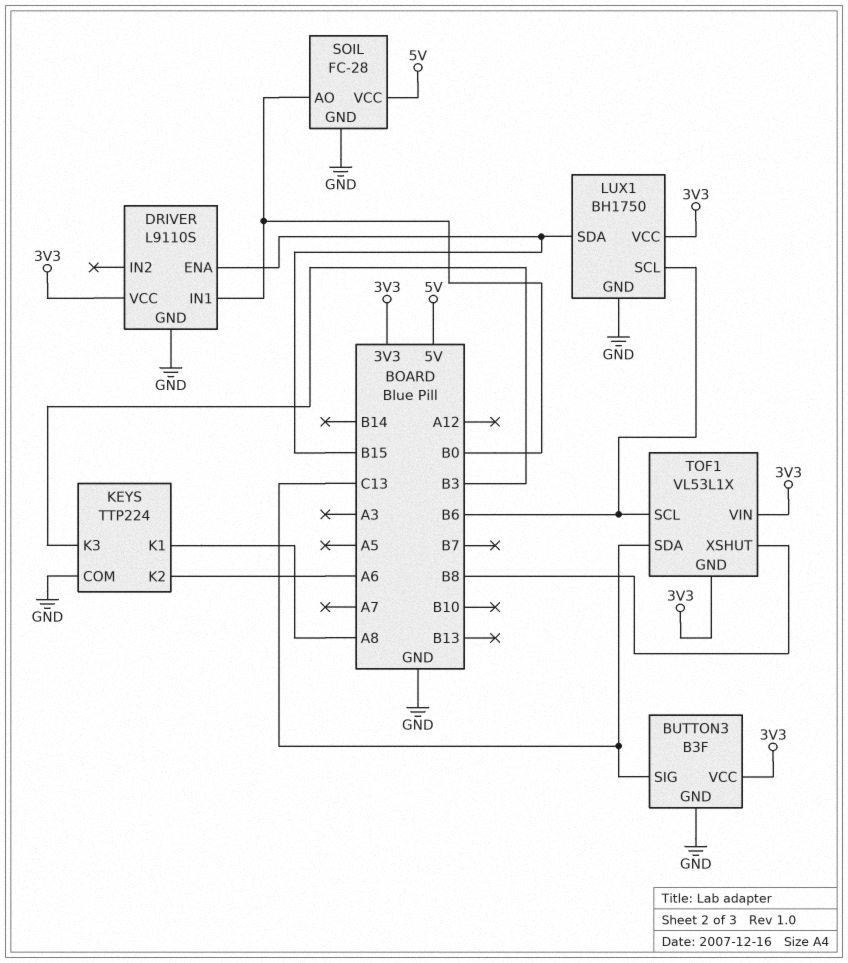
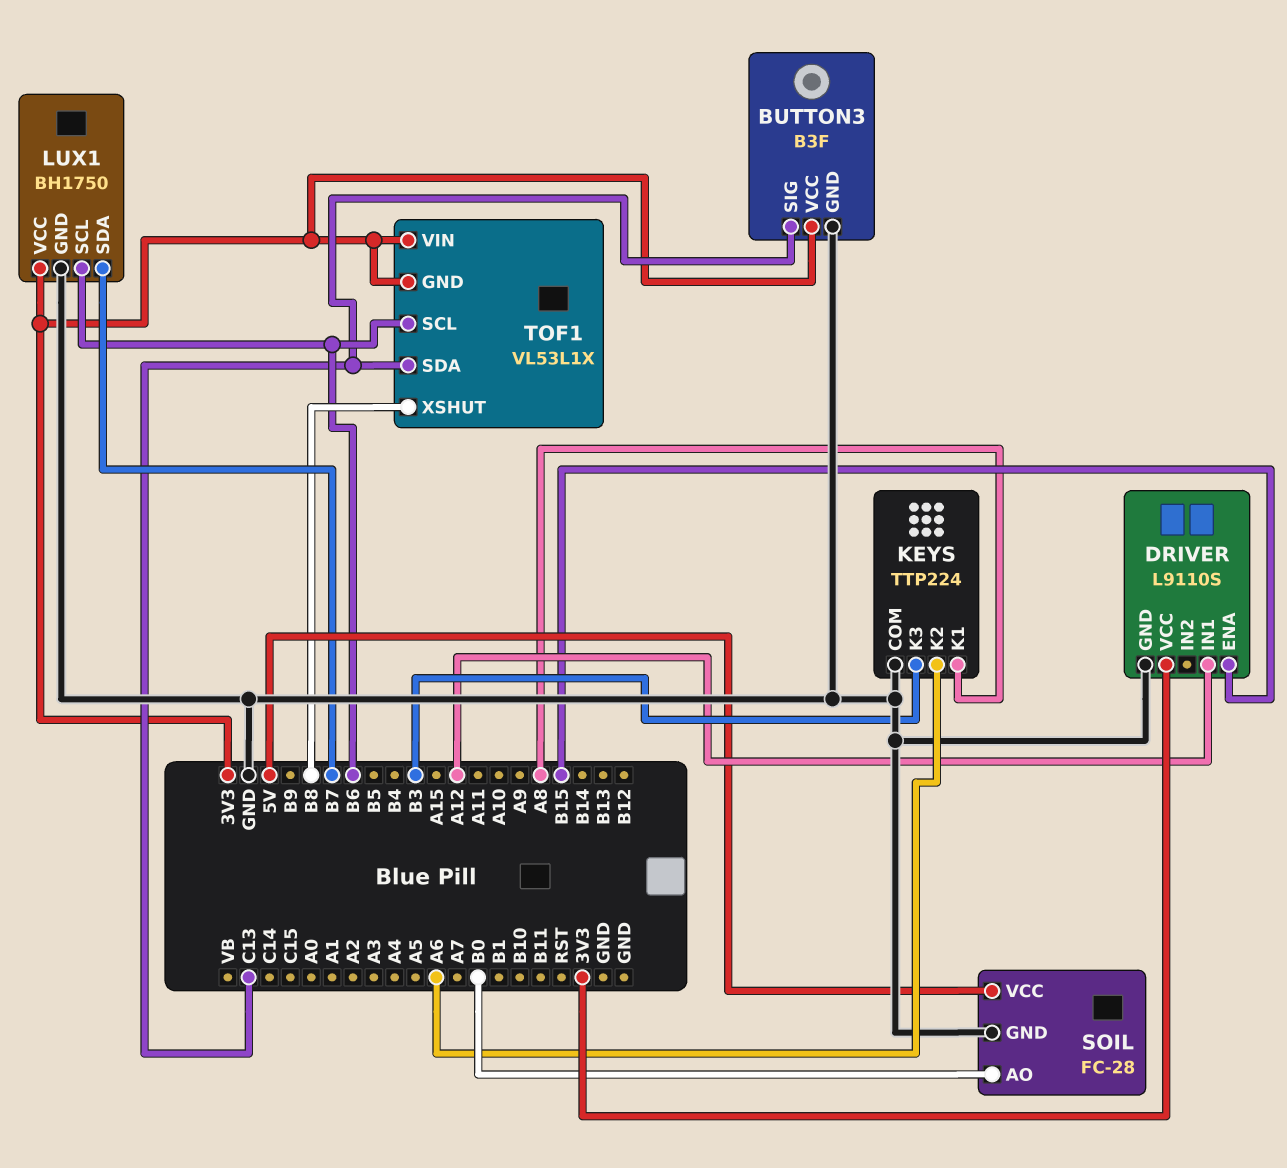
DRIVER pin IN1: B0 -> A12
LUX1 pin SDA: B15 -> B7

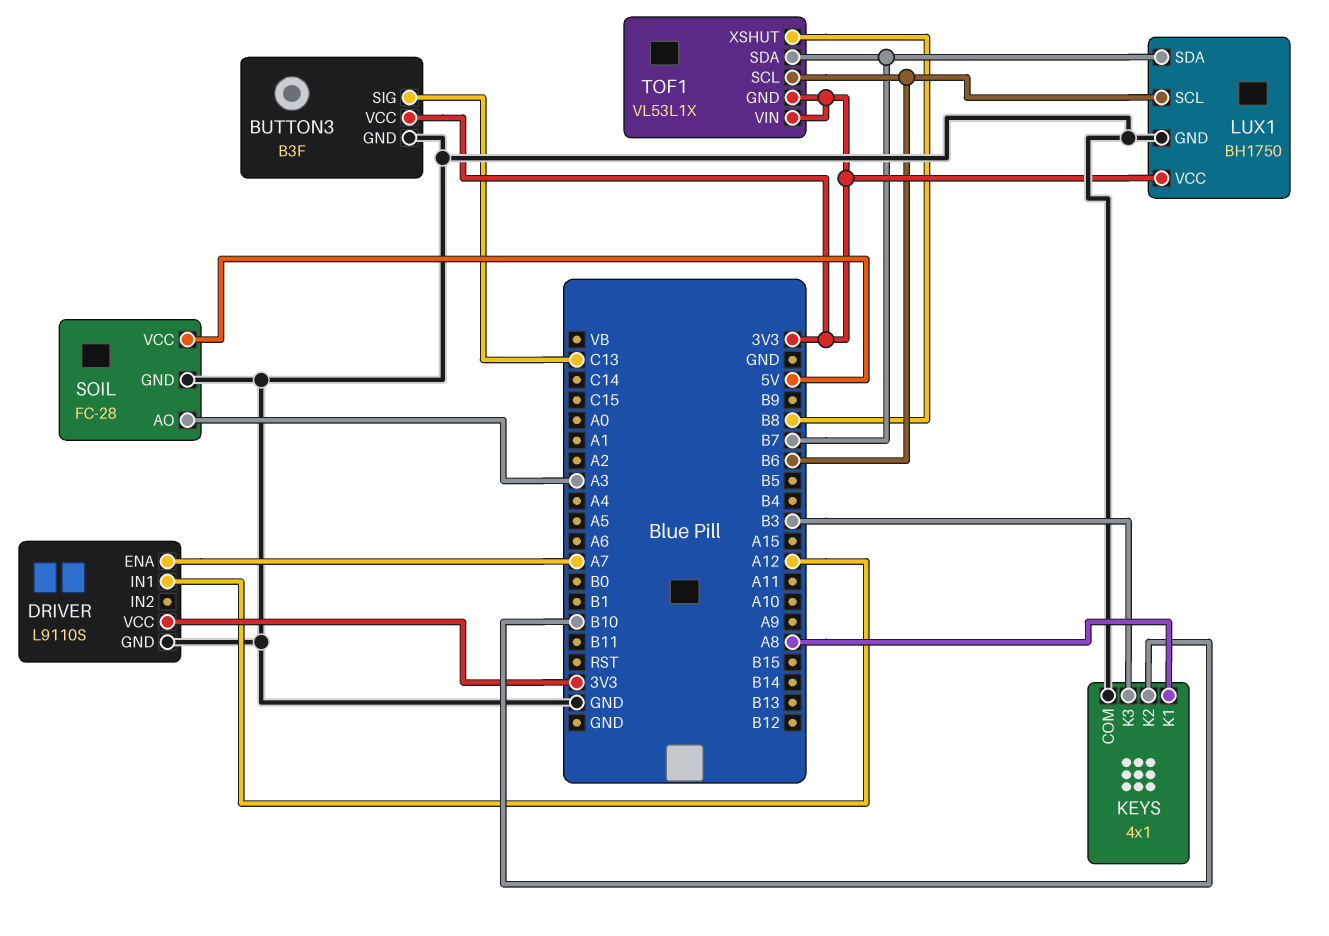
DRIVER pin ENA: B15 -> A7
KEYS: TTP224 -> 4x1
KEYS pin K2: A6 -> B10
SOIL pin AO: B0 -> A3
TOF1 pin SDA: C13 -> B7

